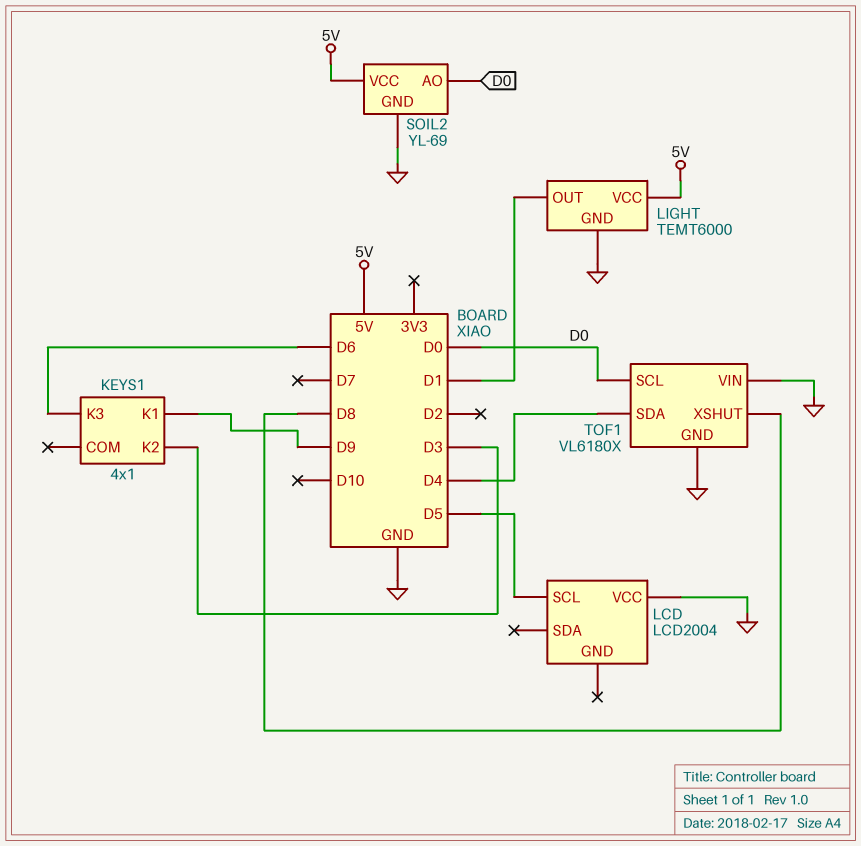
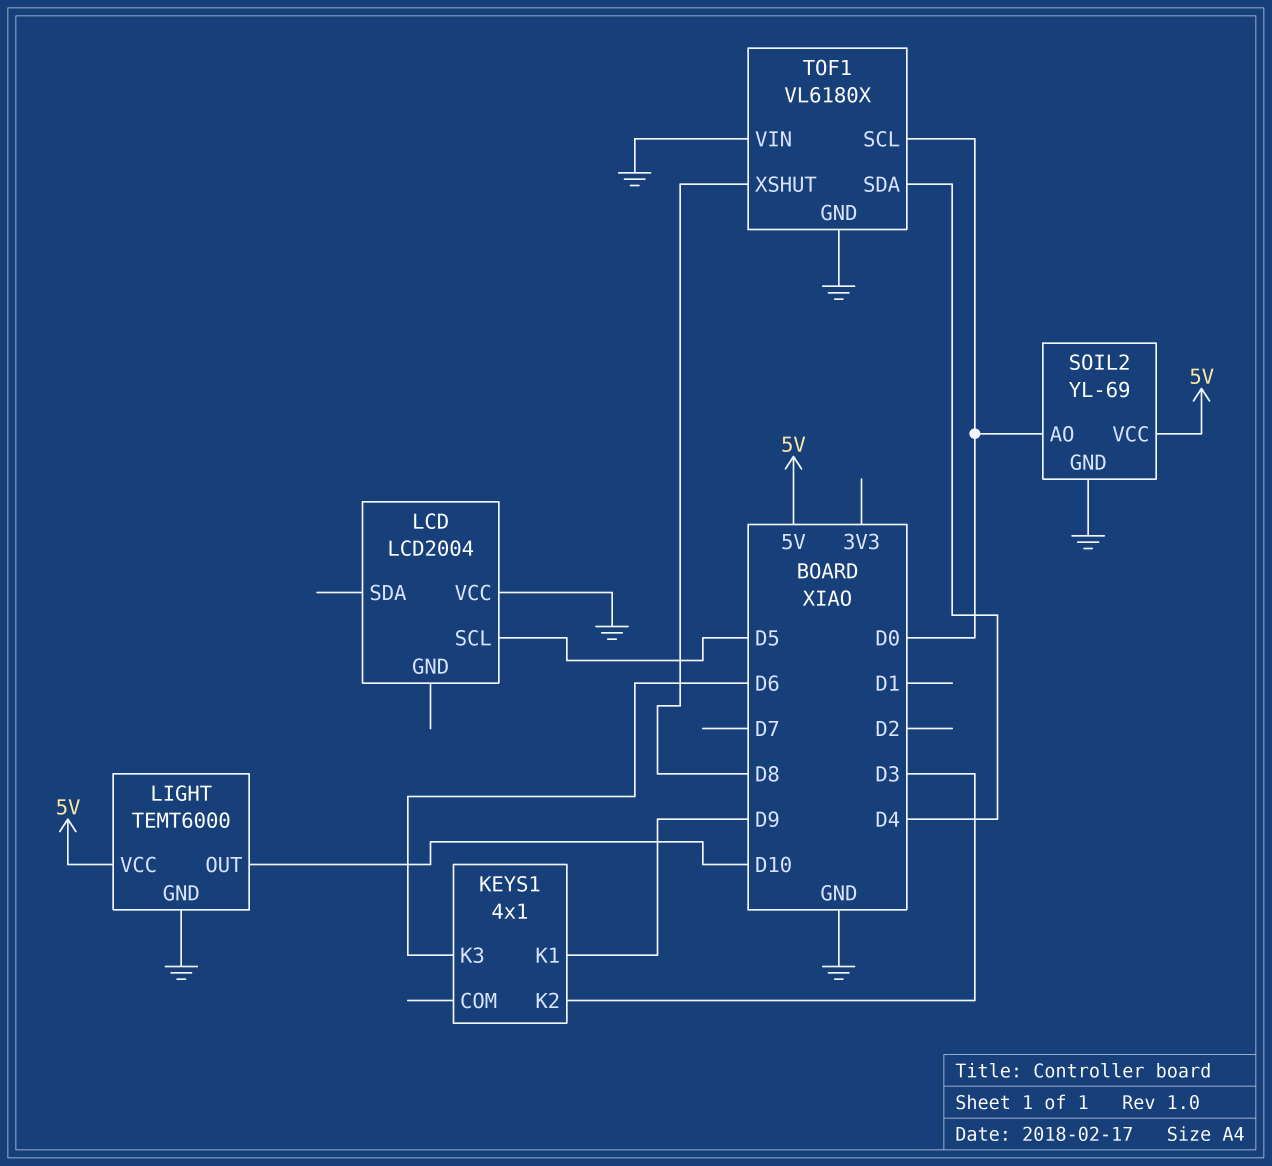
LIGHT pin OUT: D1 -> D10

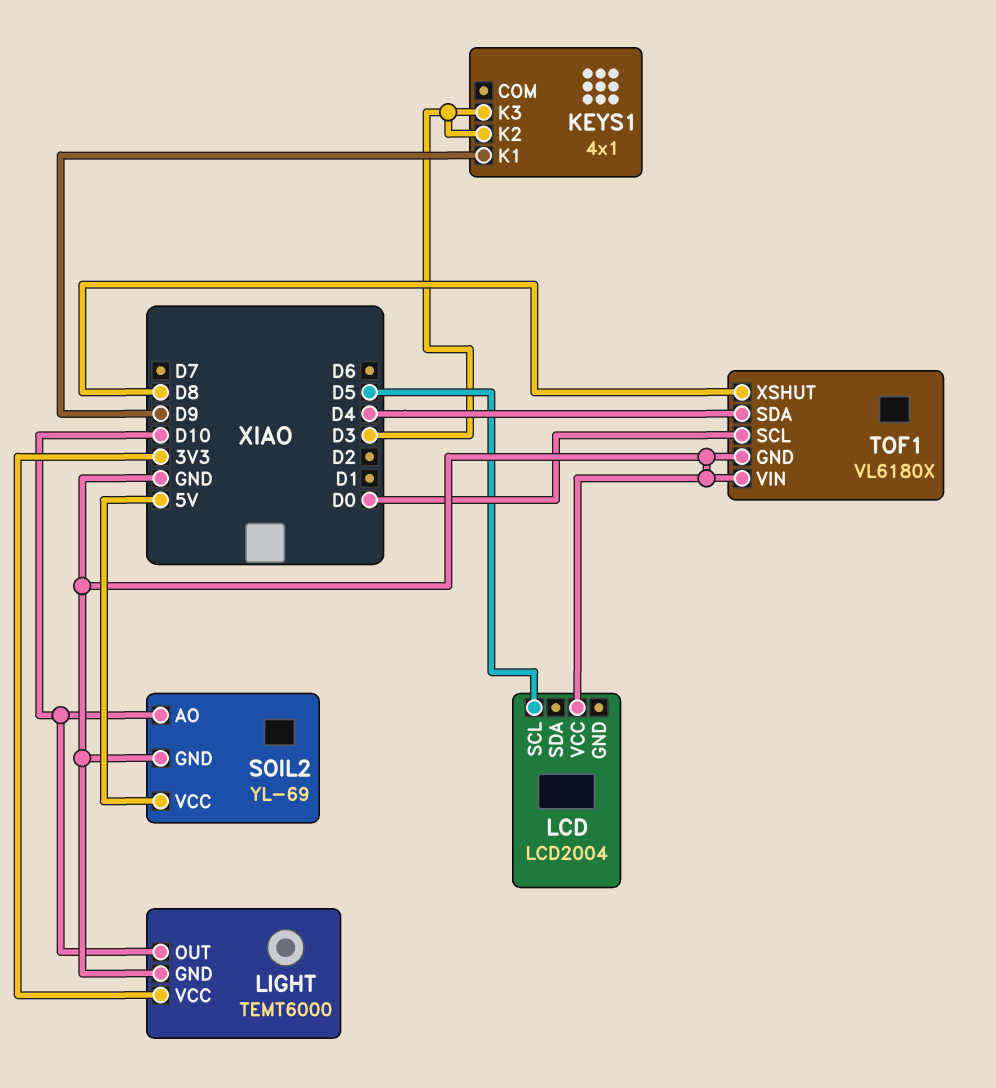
KEYS1 pin K3: D6 -> D3
LIGHT pin VCC: 5V -> 3V3
SOIL2 pin AO: D0 -> D10

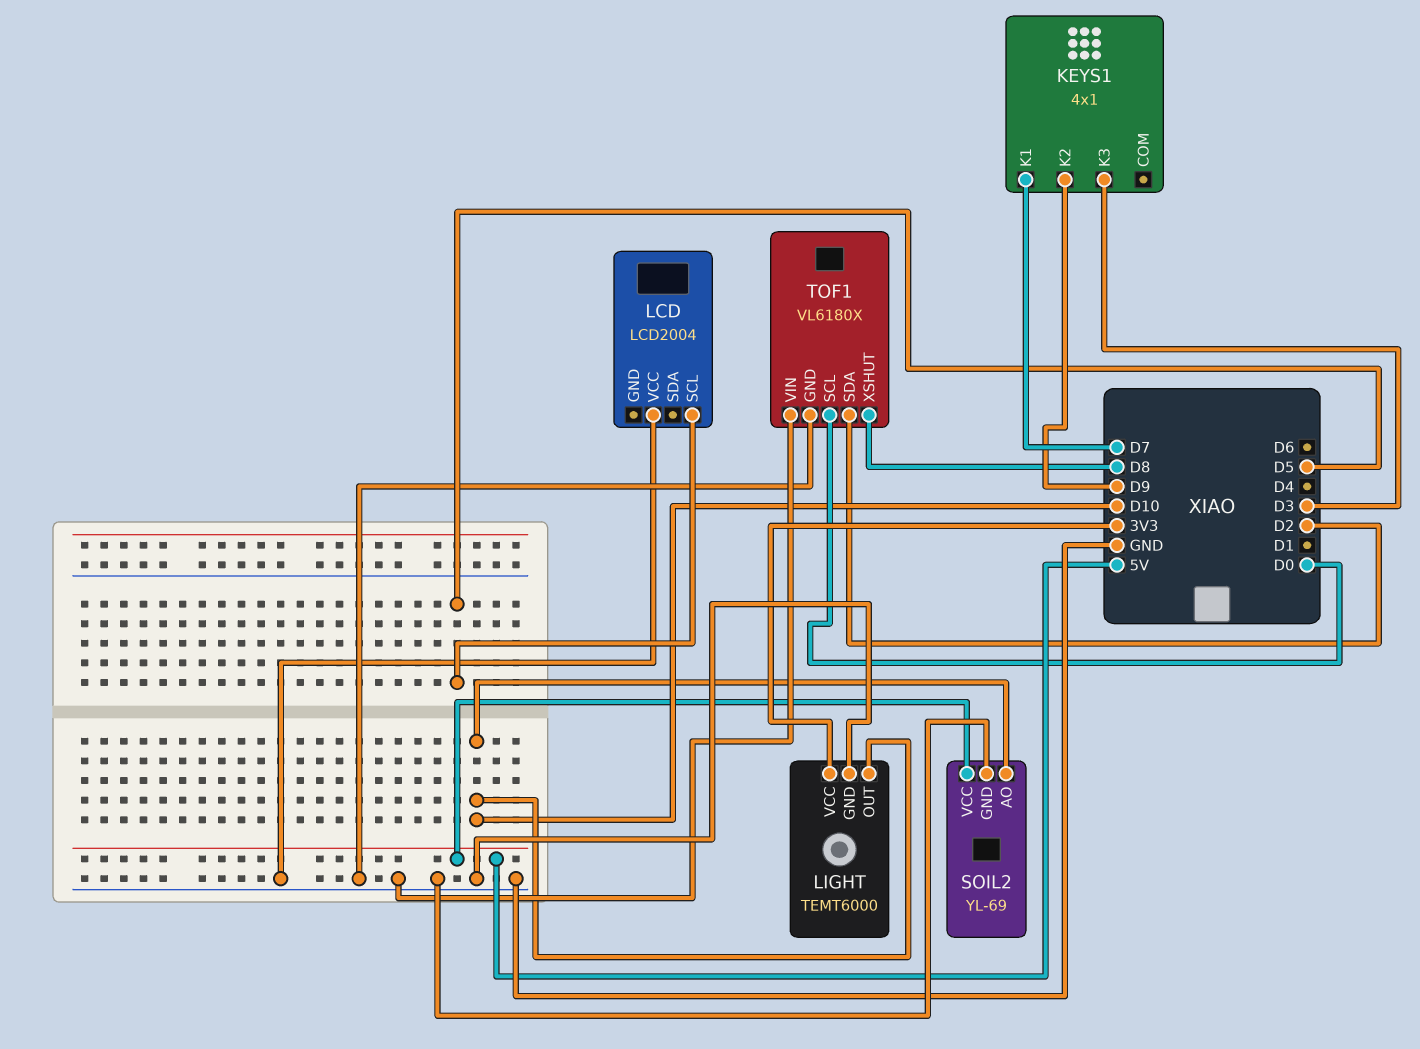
KEYS1 pin K1: D9 -> D7
KEYS1 pin K2: D3 -> D9
TOF1 pin SDA: D4 -> D2

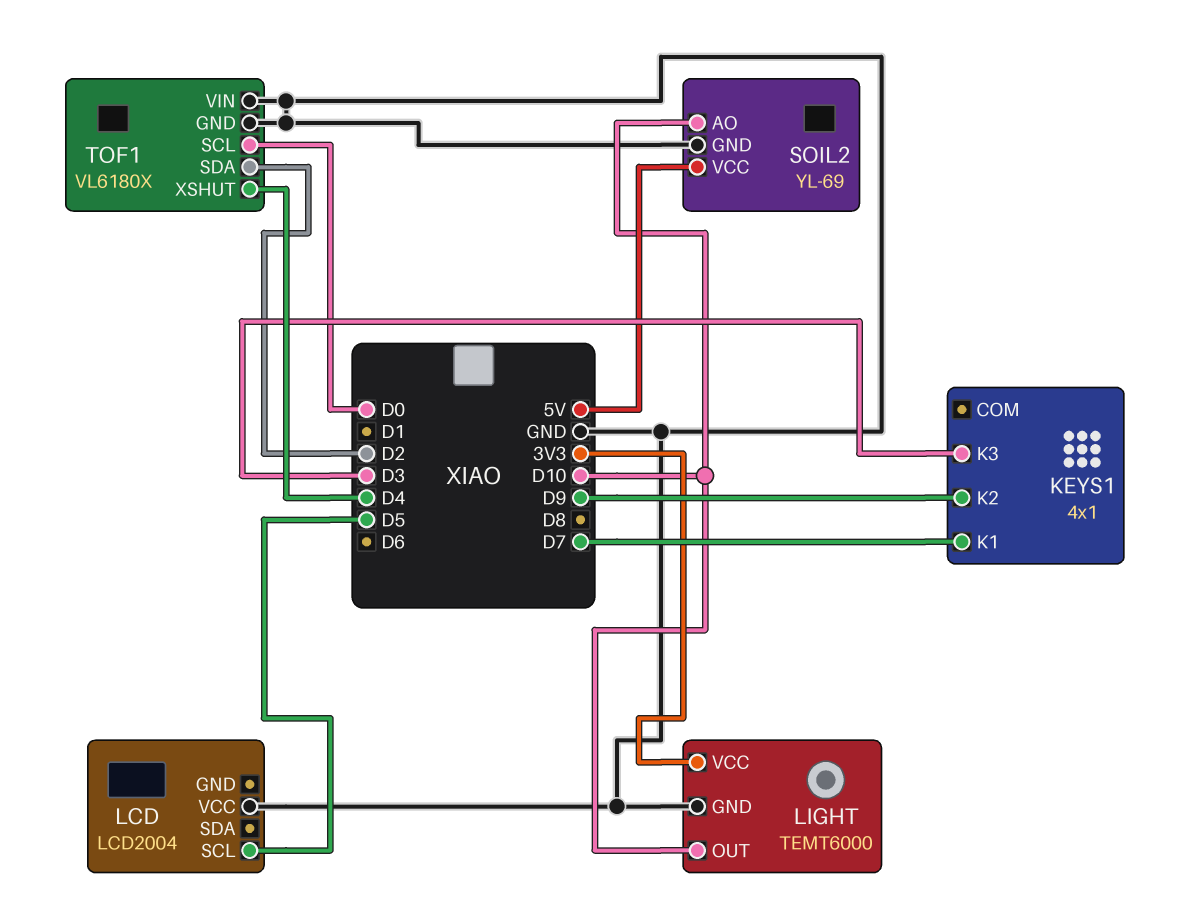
TOF1 pin XSHUT: D8 -> D4

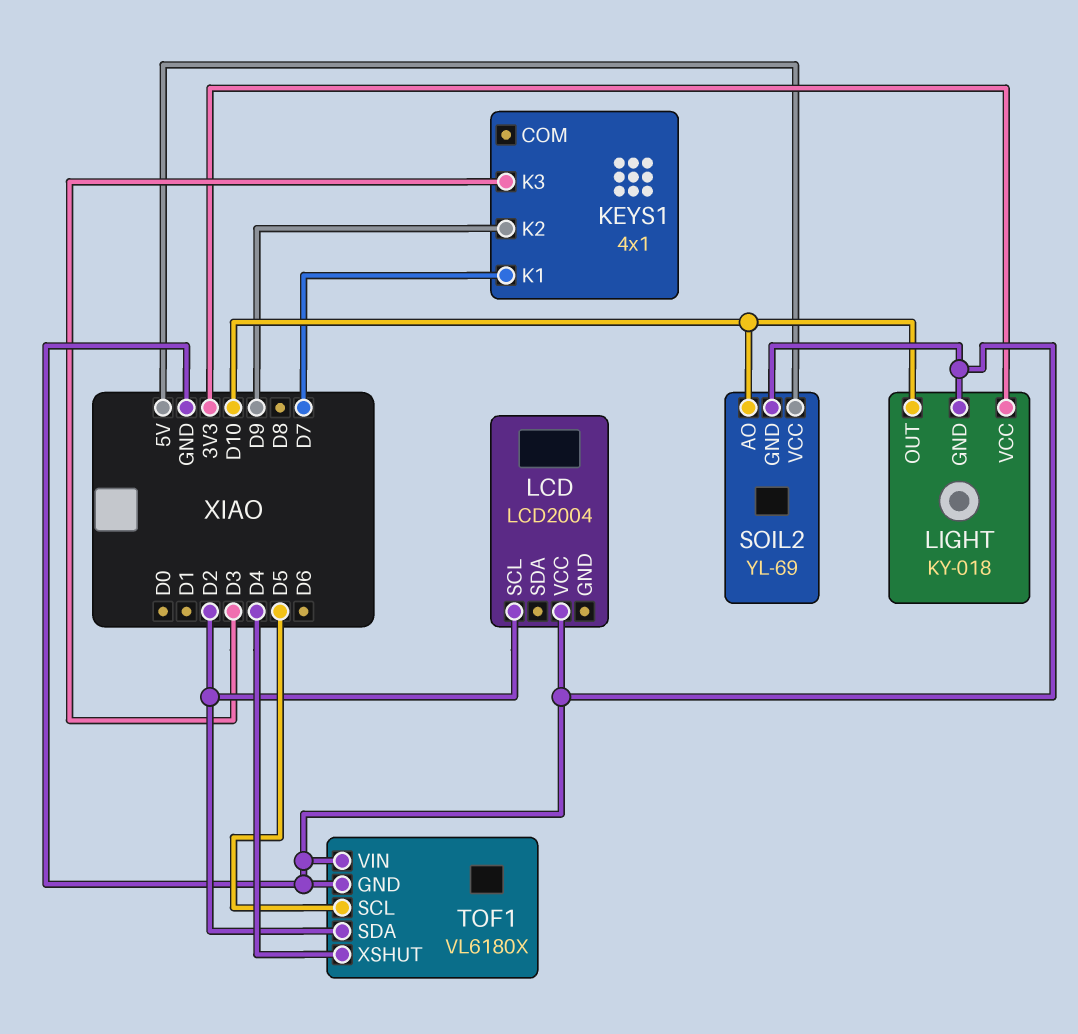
LCD pin SCL: D5 -> D2
LIGHT: TEMT6000 -> KY-018
TOF1 pin SCL: D0 -> D5

